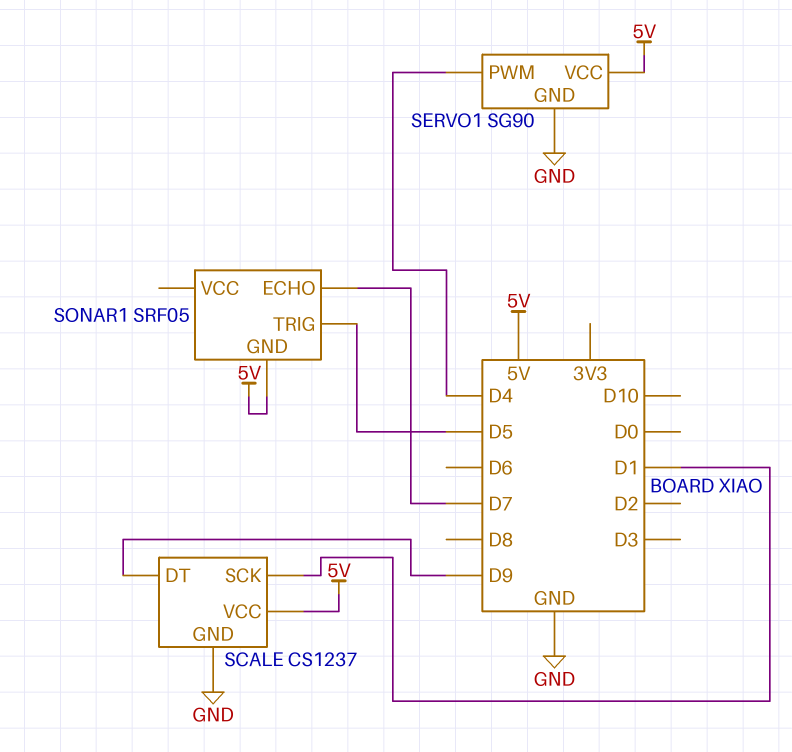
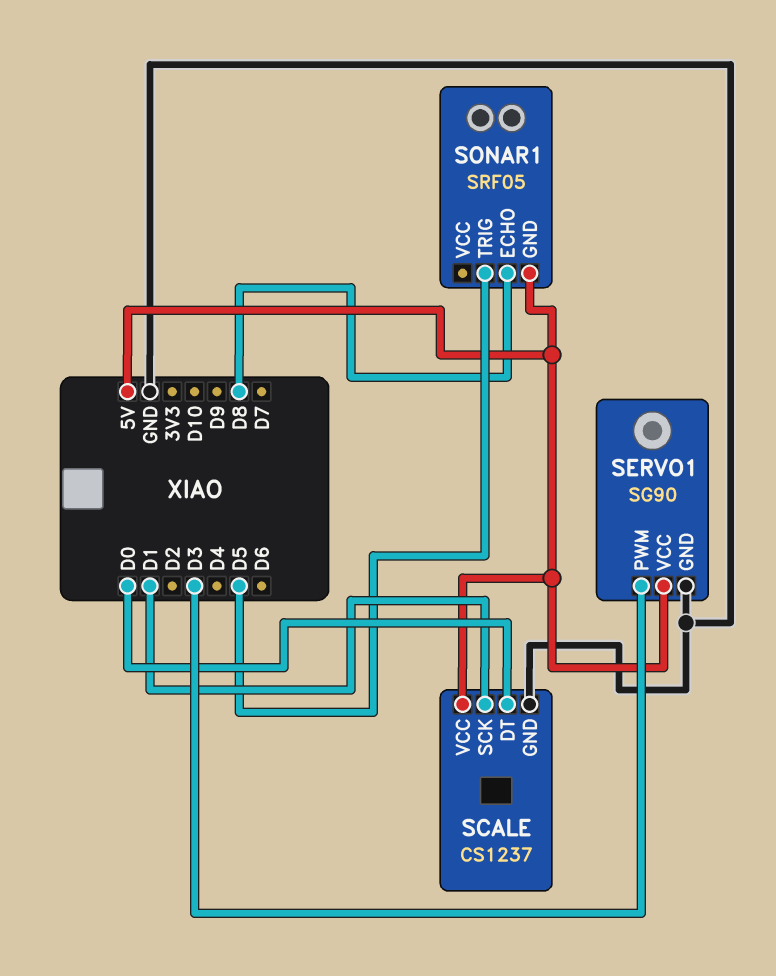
SCALE pin DT: D9 -> D0
SERVO1 pin PWM: D4 -> D3
SONAR1 pin ECHO: D7 -> D8

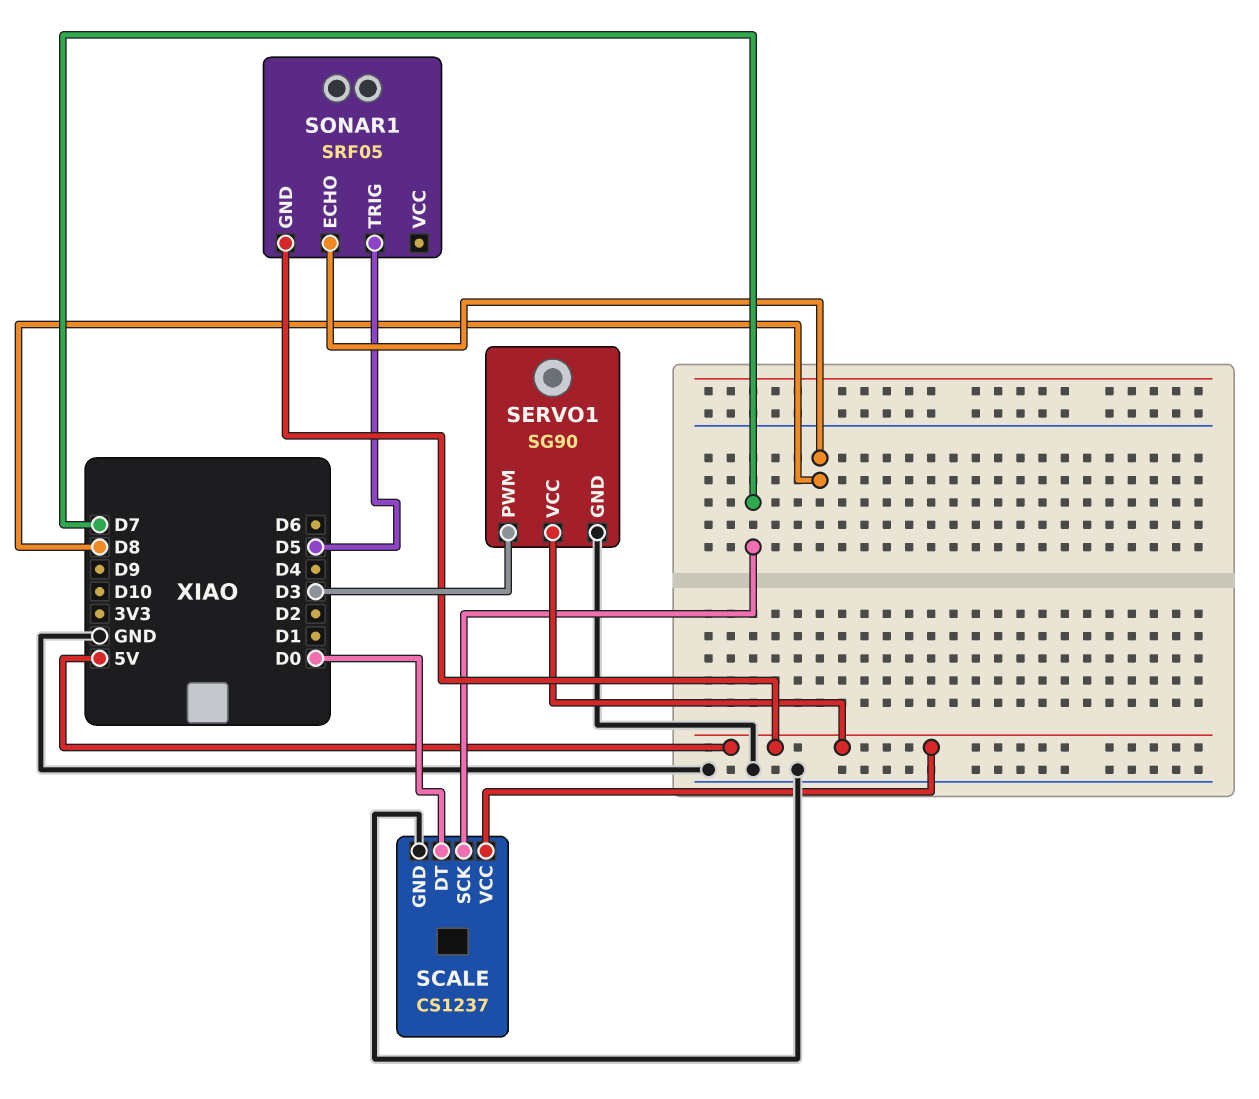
SCALE pin SCK: D1 -> D7

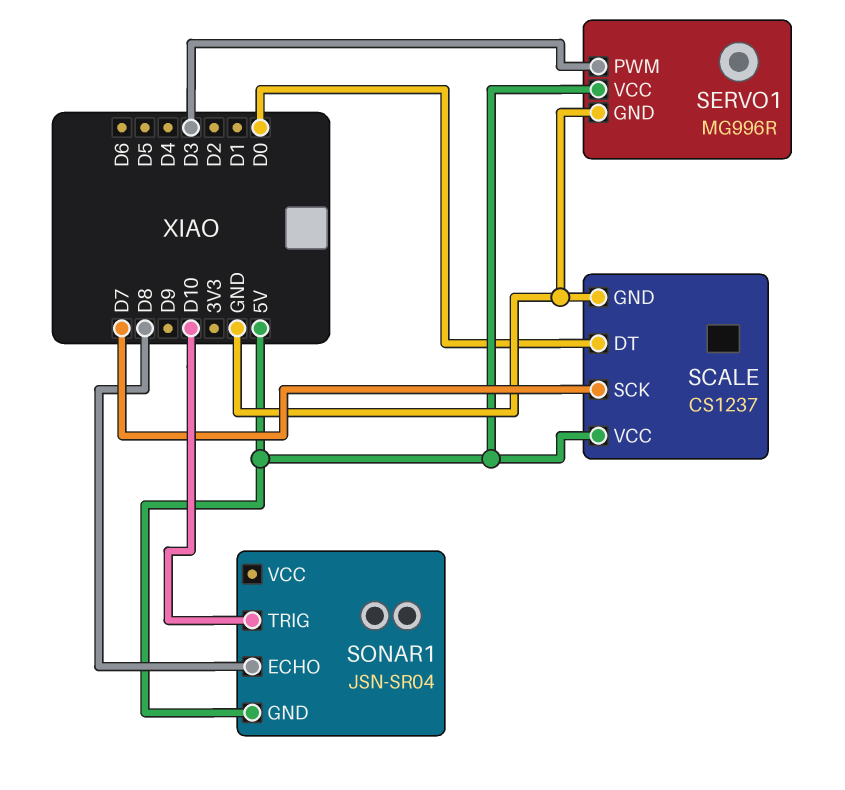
SERVO1: SG90 -> MG996R
SONAR1: SRF05 -> JSN-SR04
SONAR1 pin TRIG: D5 -> D10

